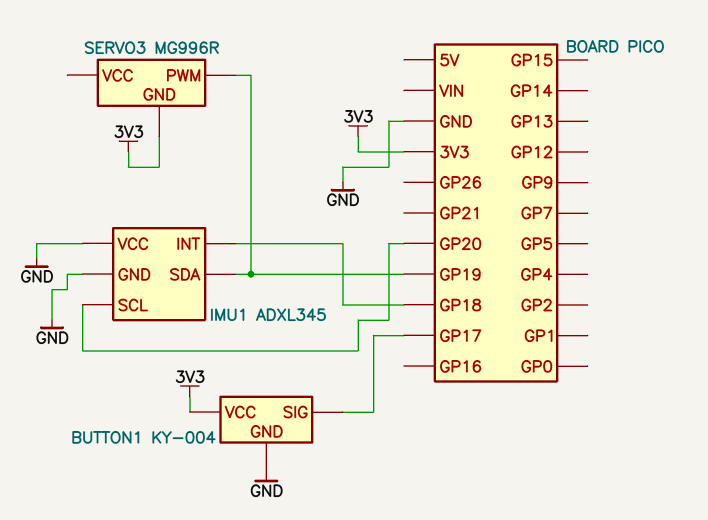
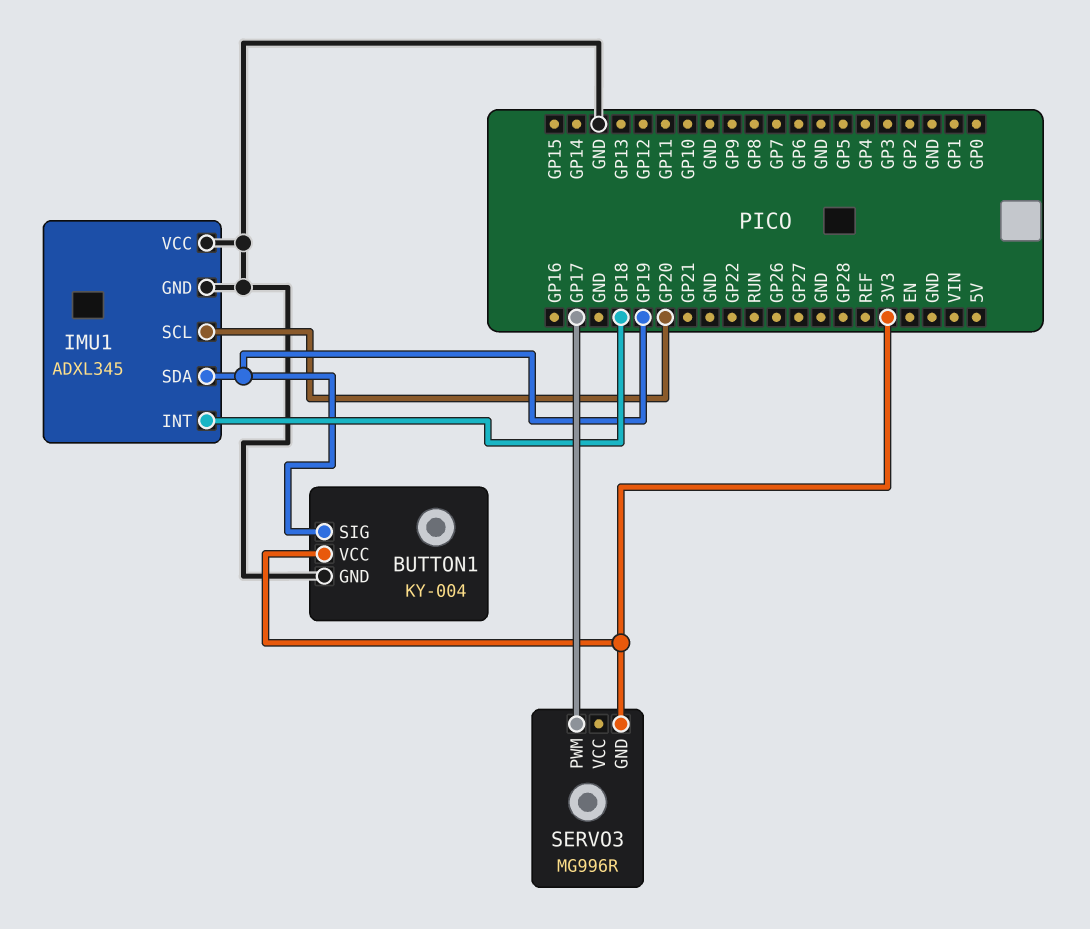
BUTTON1 pin SIG: GP17 -> GP19
SERVO3 pin PWM: GP19 -> GP17

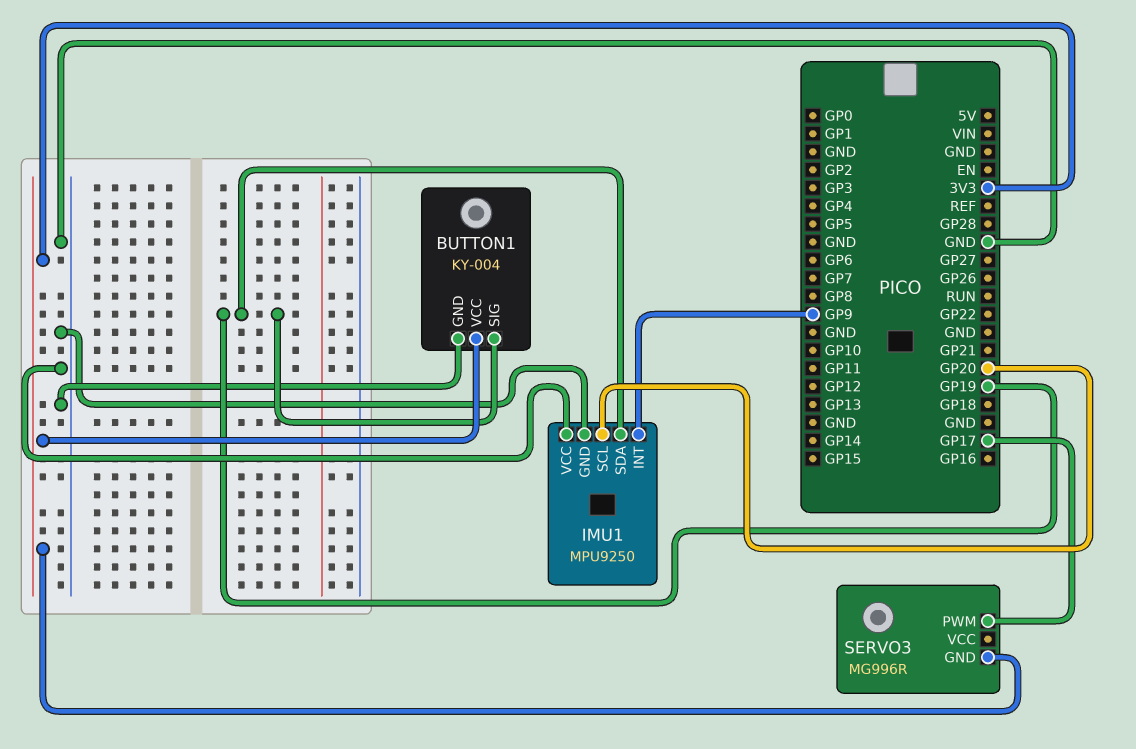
IMU1: ADXL345 -> MPU9250
IMU1 pin INT: GP18 -> GP9

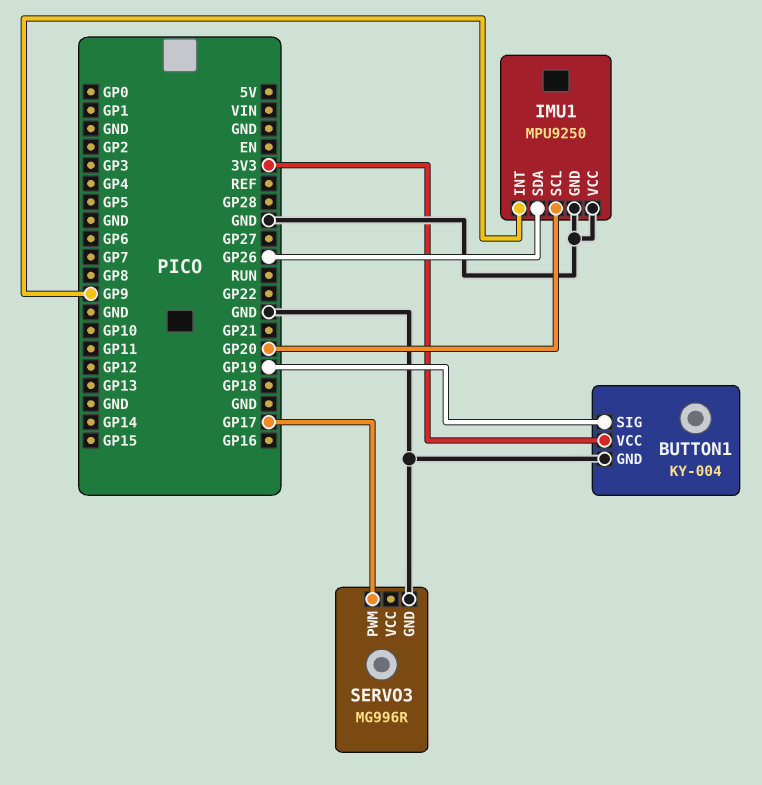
IMU1 pin SDA: GP19 -> GP26
SERVO3 pin GND: 3V3 -> GND

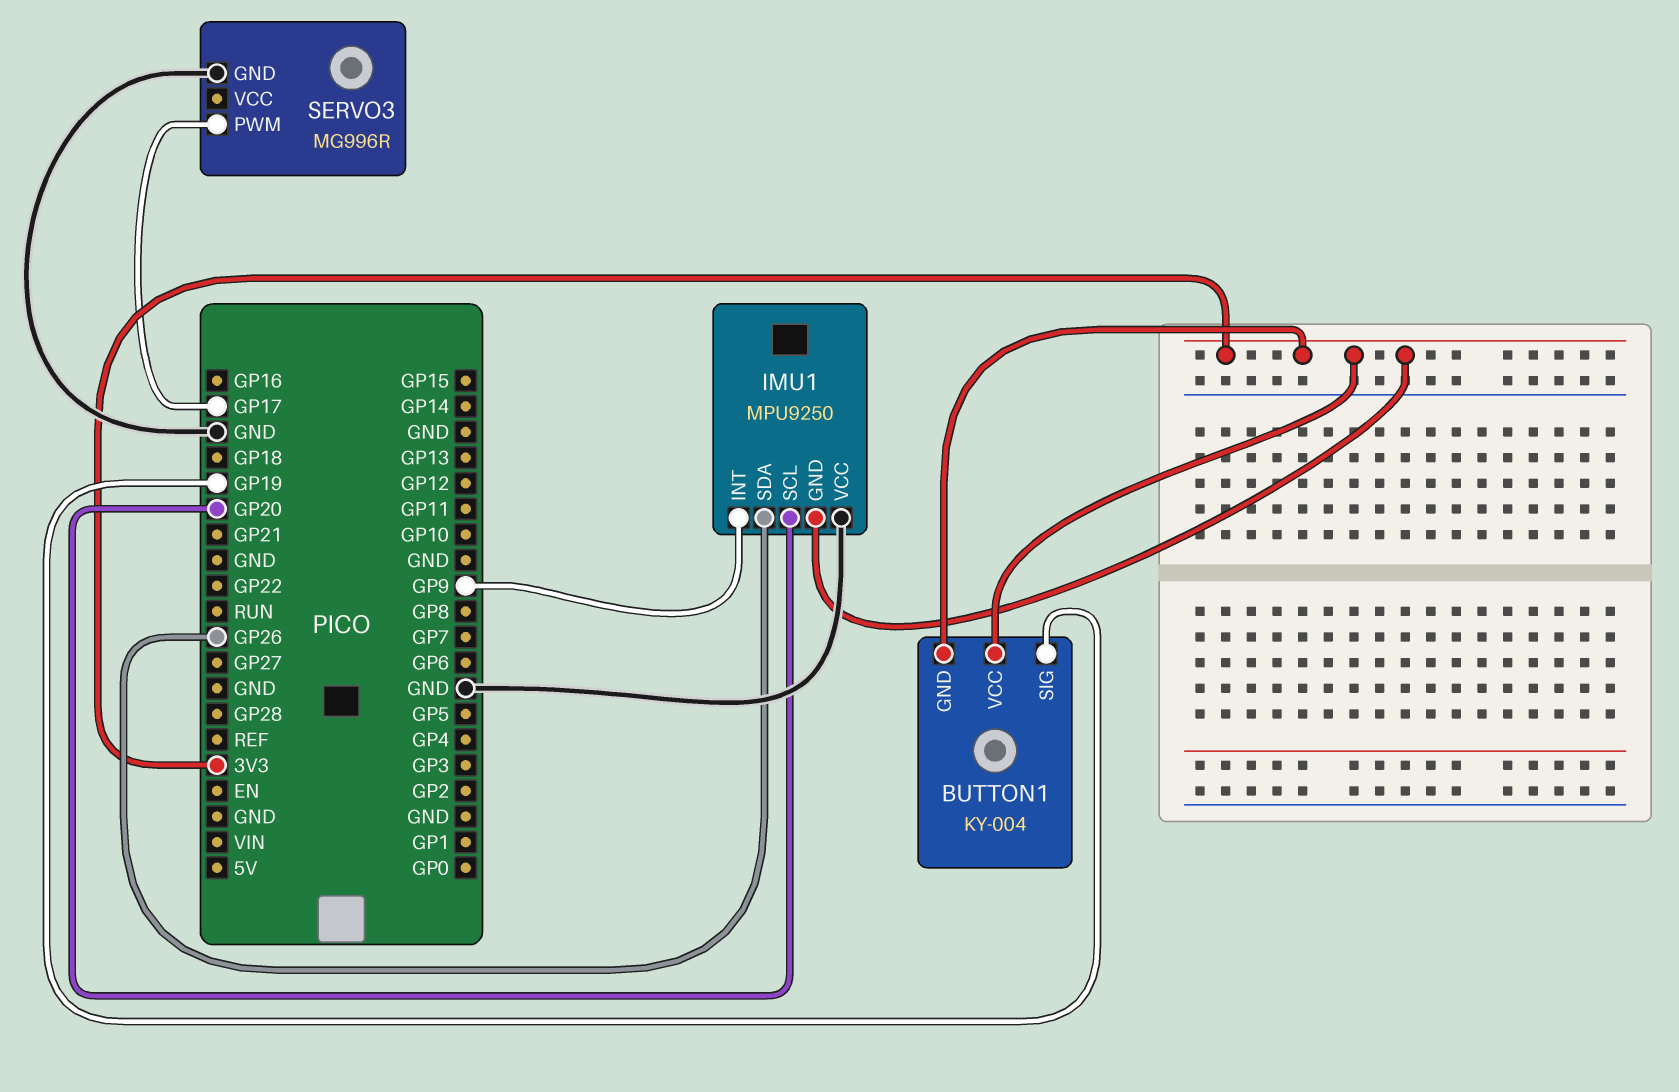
BUTTON1 pin GND: GND -> 3V3
IMU1 pin GND: GND -> 3V3

